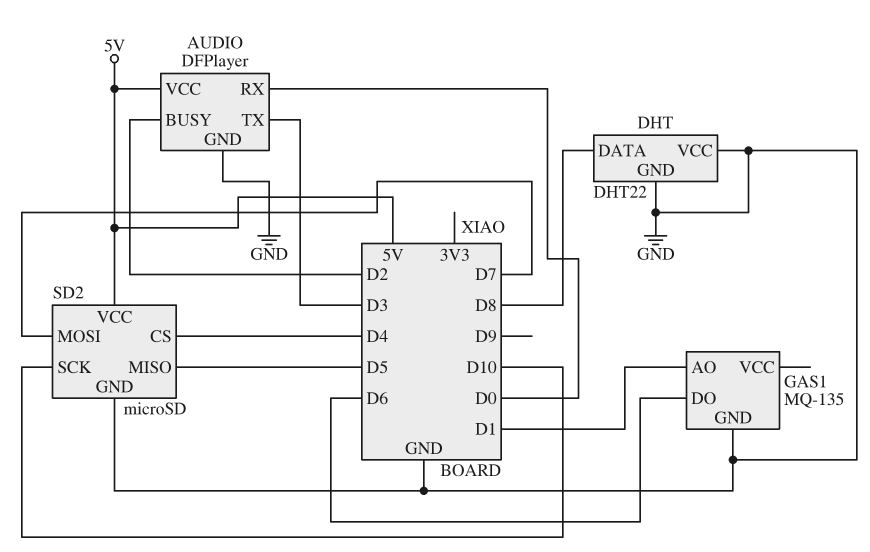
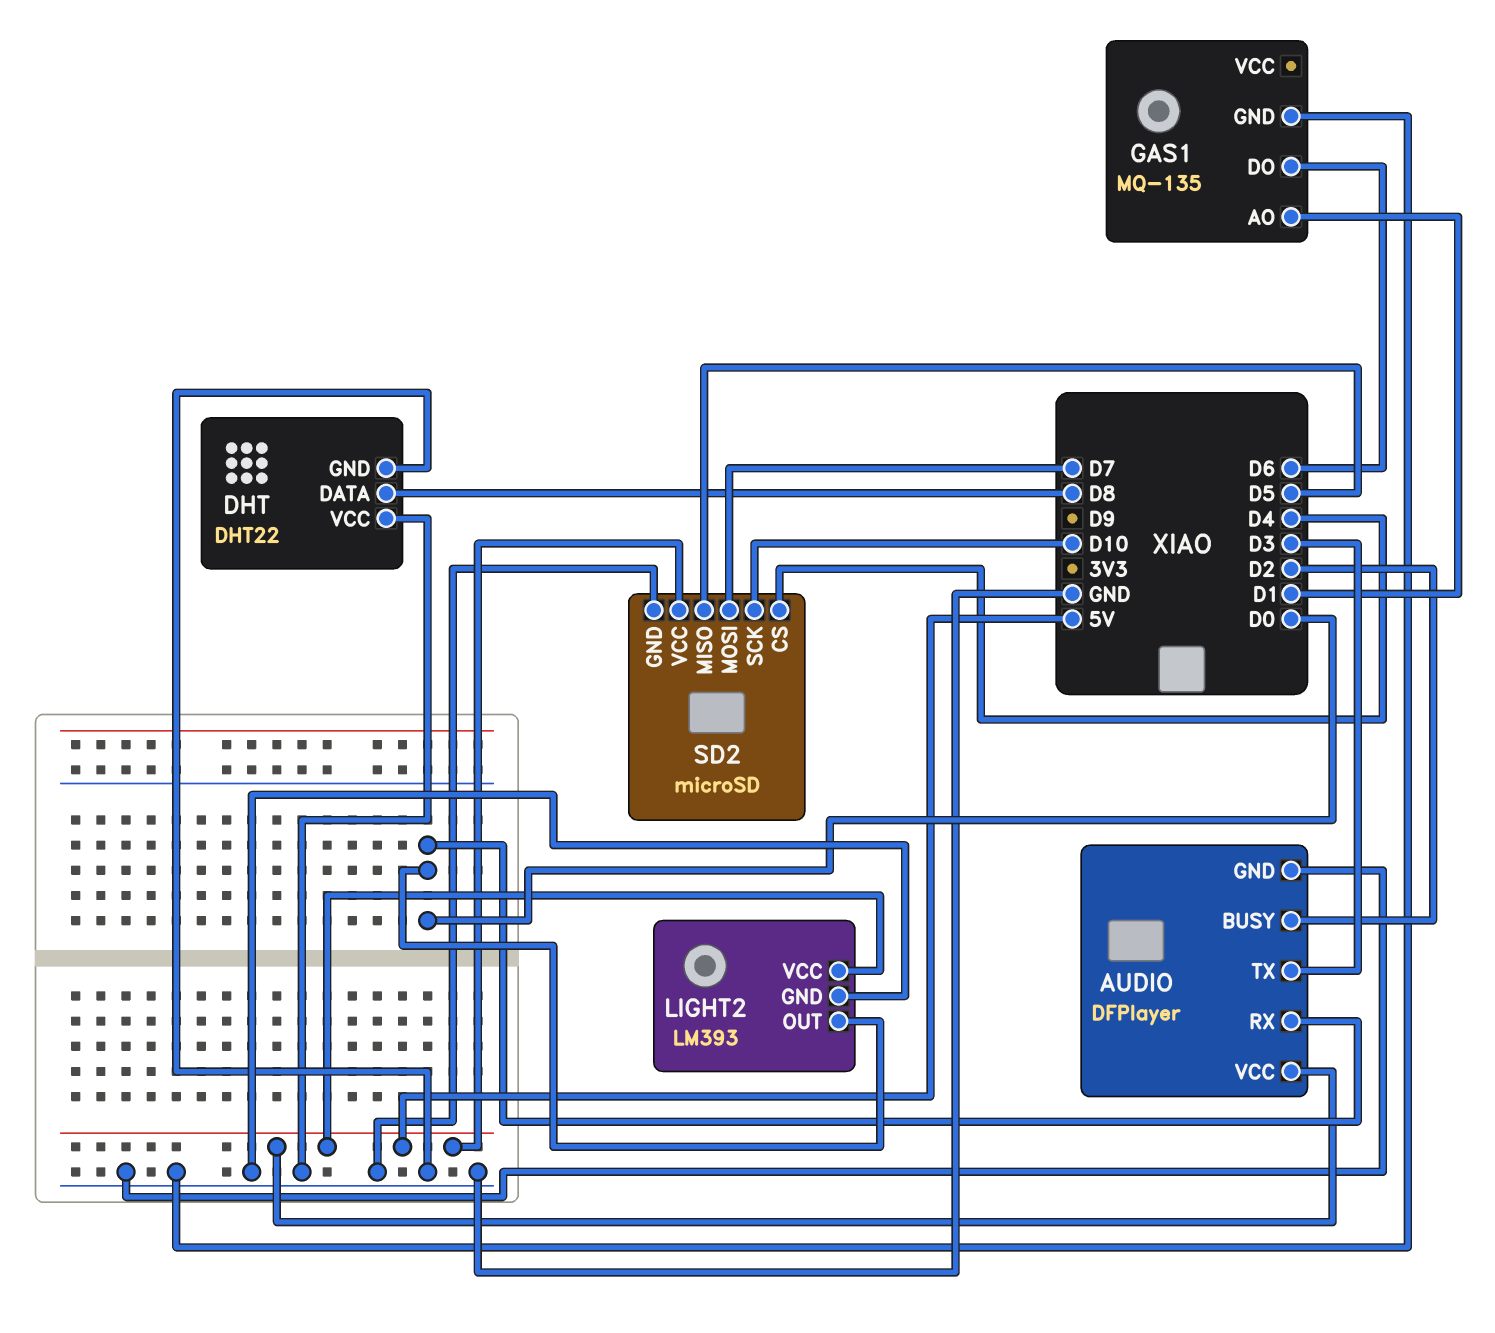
LIGHT2: none -> LM393
LIGHT2 pin GND: none -> GND
LIGHT2 pin OUT: none -> D0
LIGHT2 pin VCC: none -> 5V

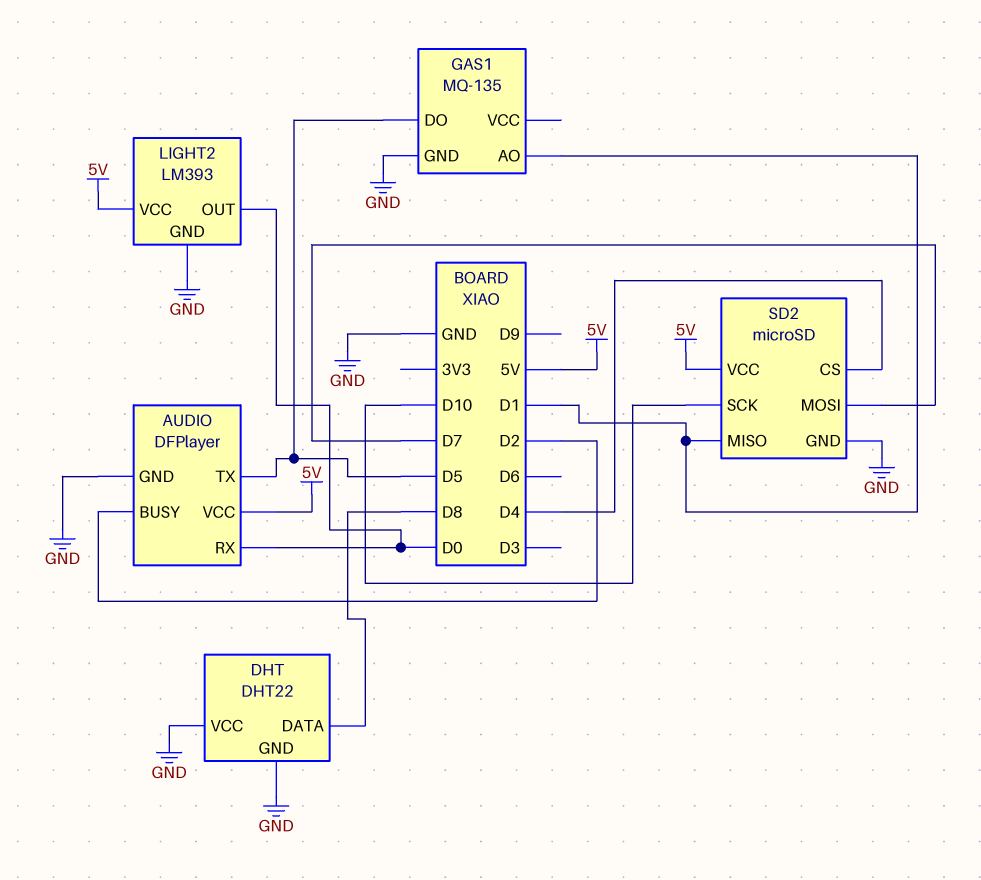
AUDIO pin TX: D3 -> D5
GAS1 pin DO: D6 -> D5
SD2 pin MISO: D5 -> D1

